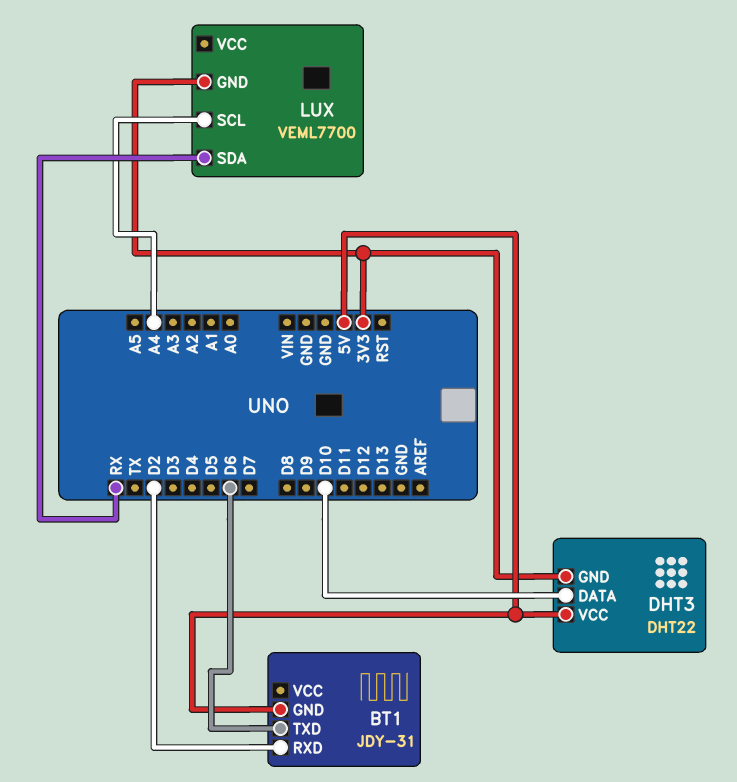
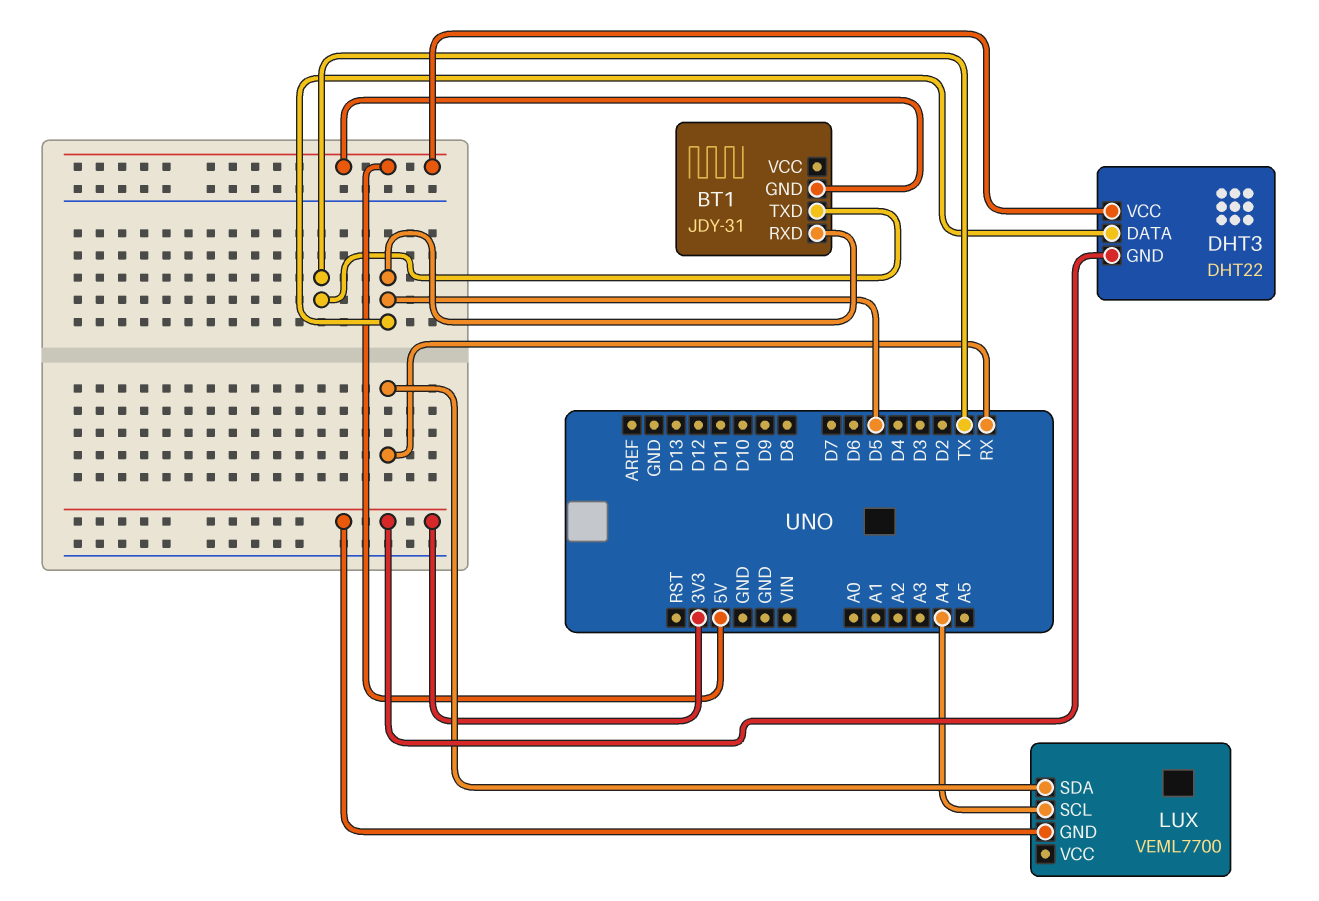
BT1 pin RXD: D2 -> D5
BT1 pin TXD: D6 -> TX
DHT3 pin DATA: D10 -> D5

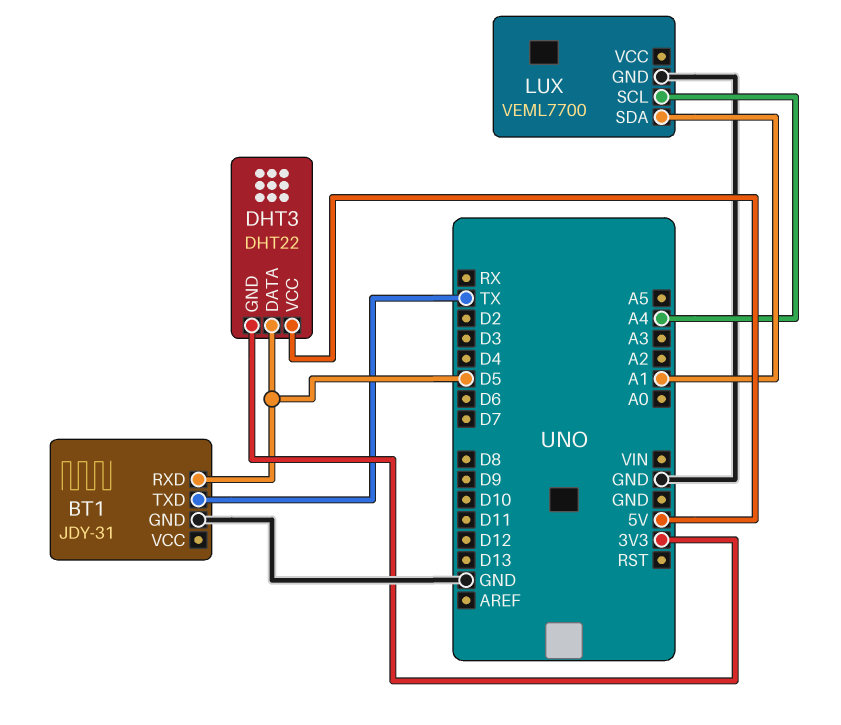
BT1 pin GND: 5V -> GND
LUX pin GND: 3V3 -> GND
LUX pin SDA: RX -> A1

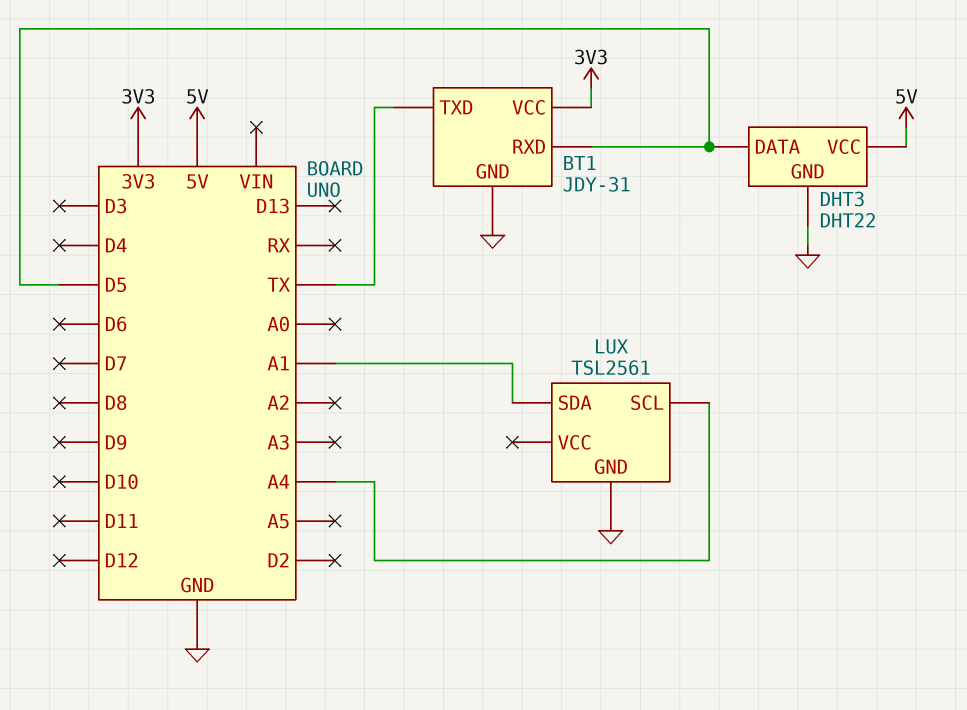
BT1 pin VCC: none -> 3V3
DHT3 pin GND: 3V3 -> GND
LUX: VEML7700 -> TSL2561

